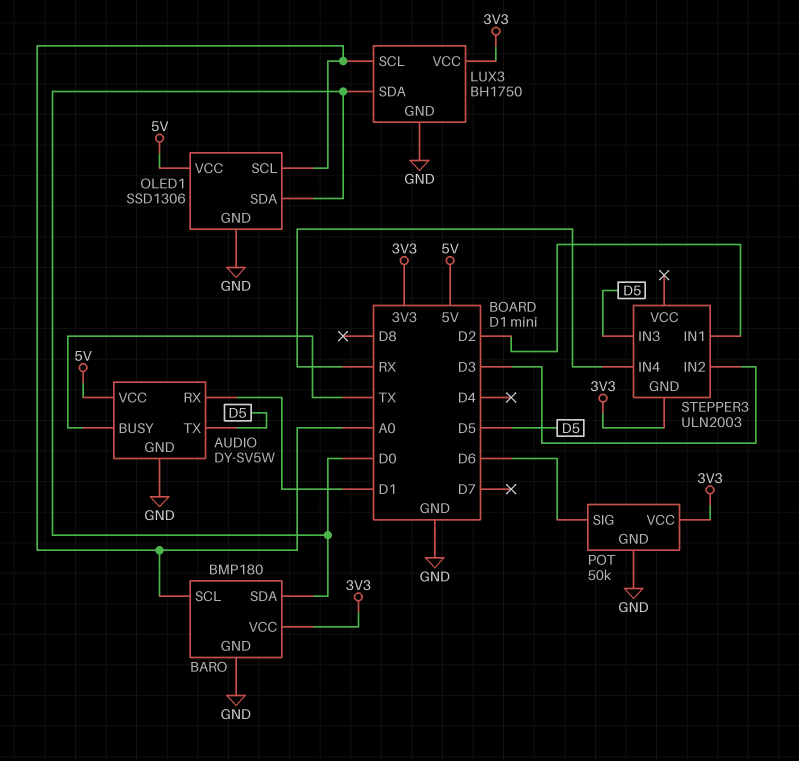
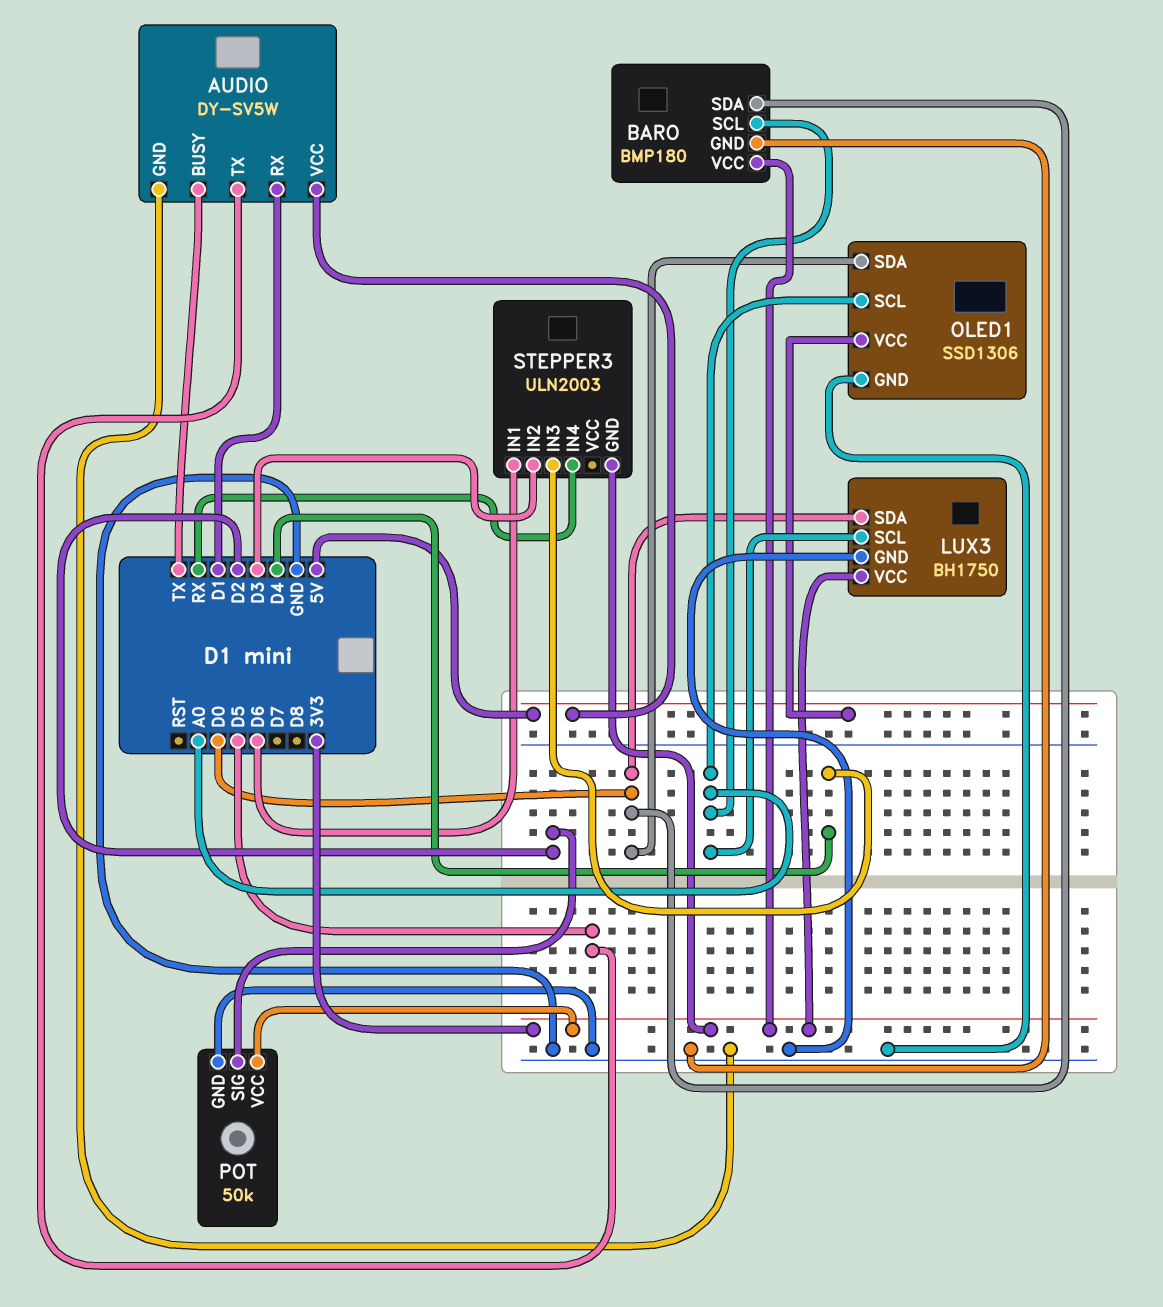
POT pin SIG: D6 -> D2
STEPPER3 pin IN1: D2 -> D6
STEPPER3 pin IN3: D5 -> D4

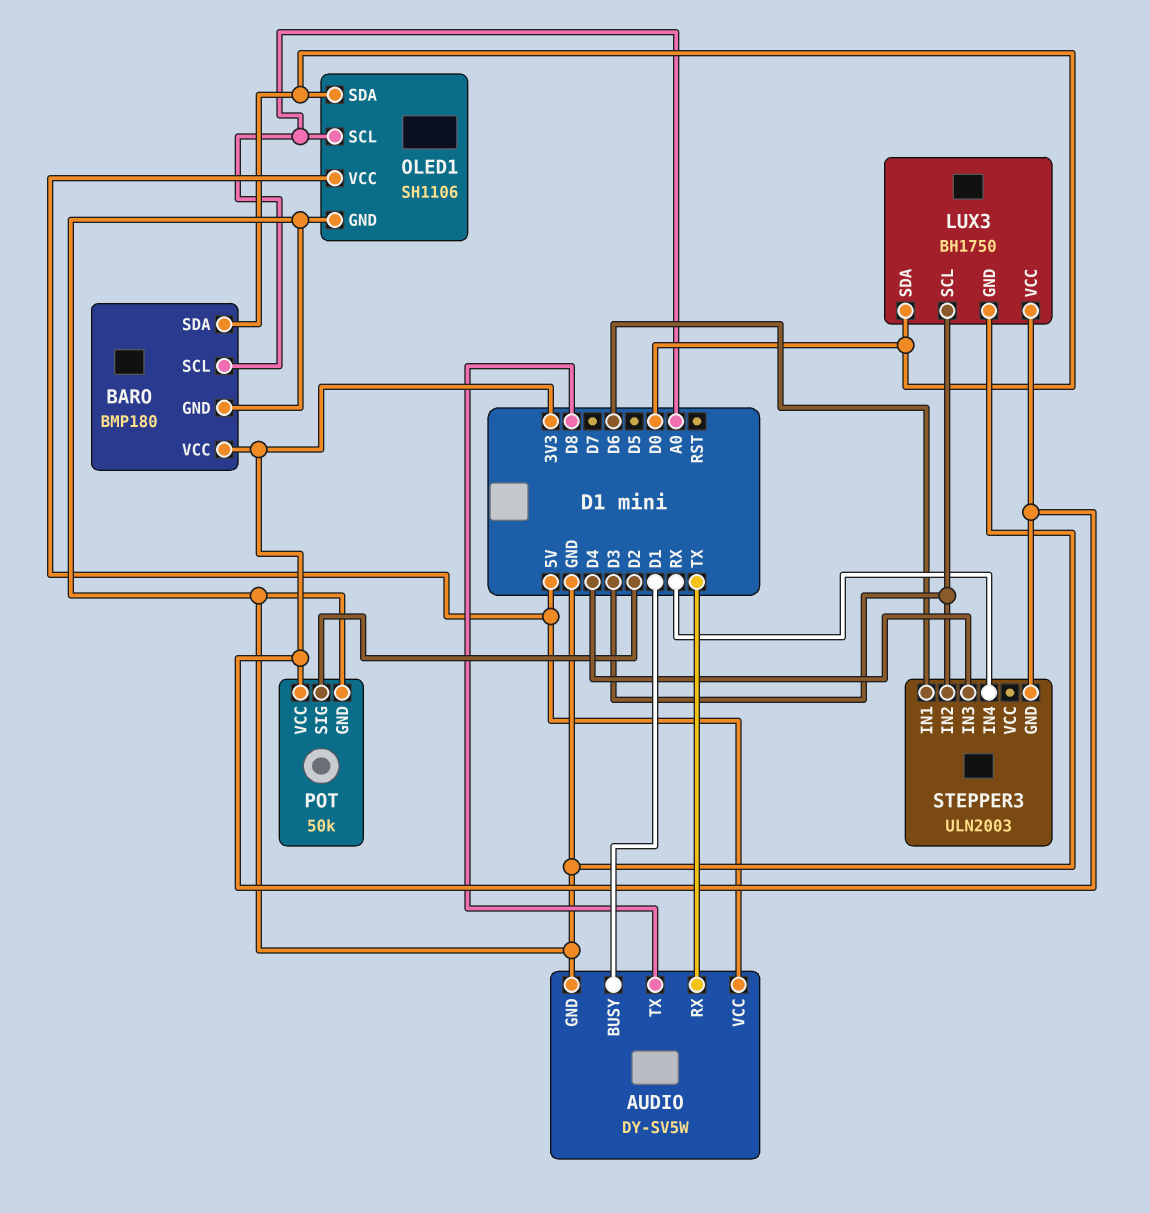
AUDIO pin BUSY: TX -> D1
AUDIO pin RX: D1 -> TX
AUDIO pin TX: D5 -> D8
LUX3 pin SCL: A0 -> D3
OLED1: SSD1306 -> SH1106

